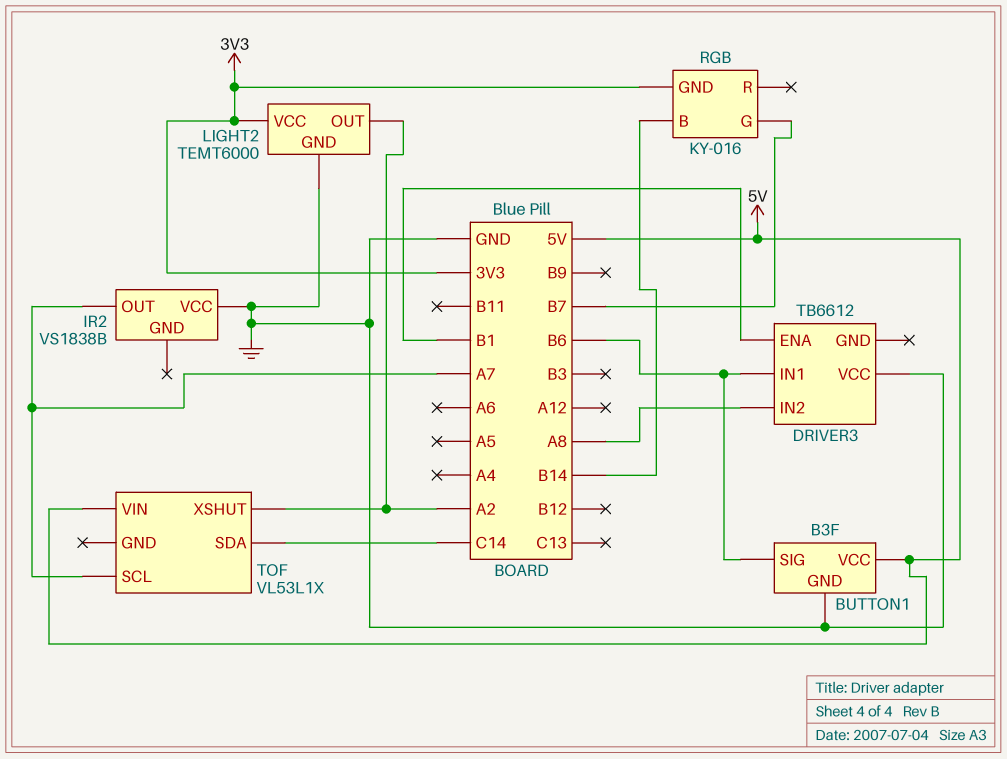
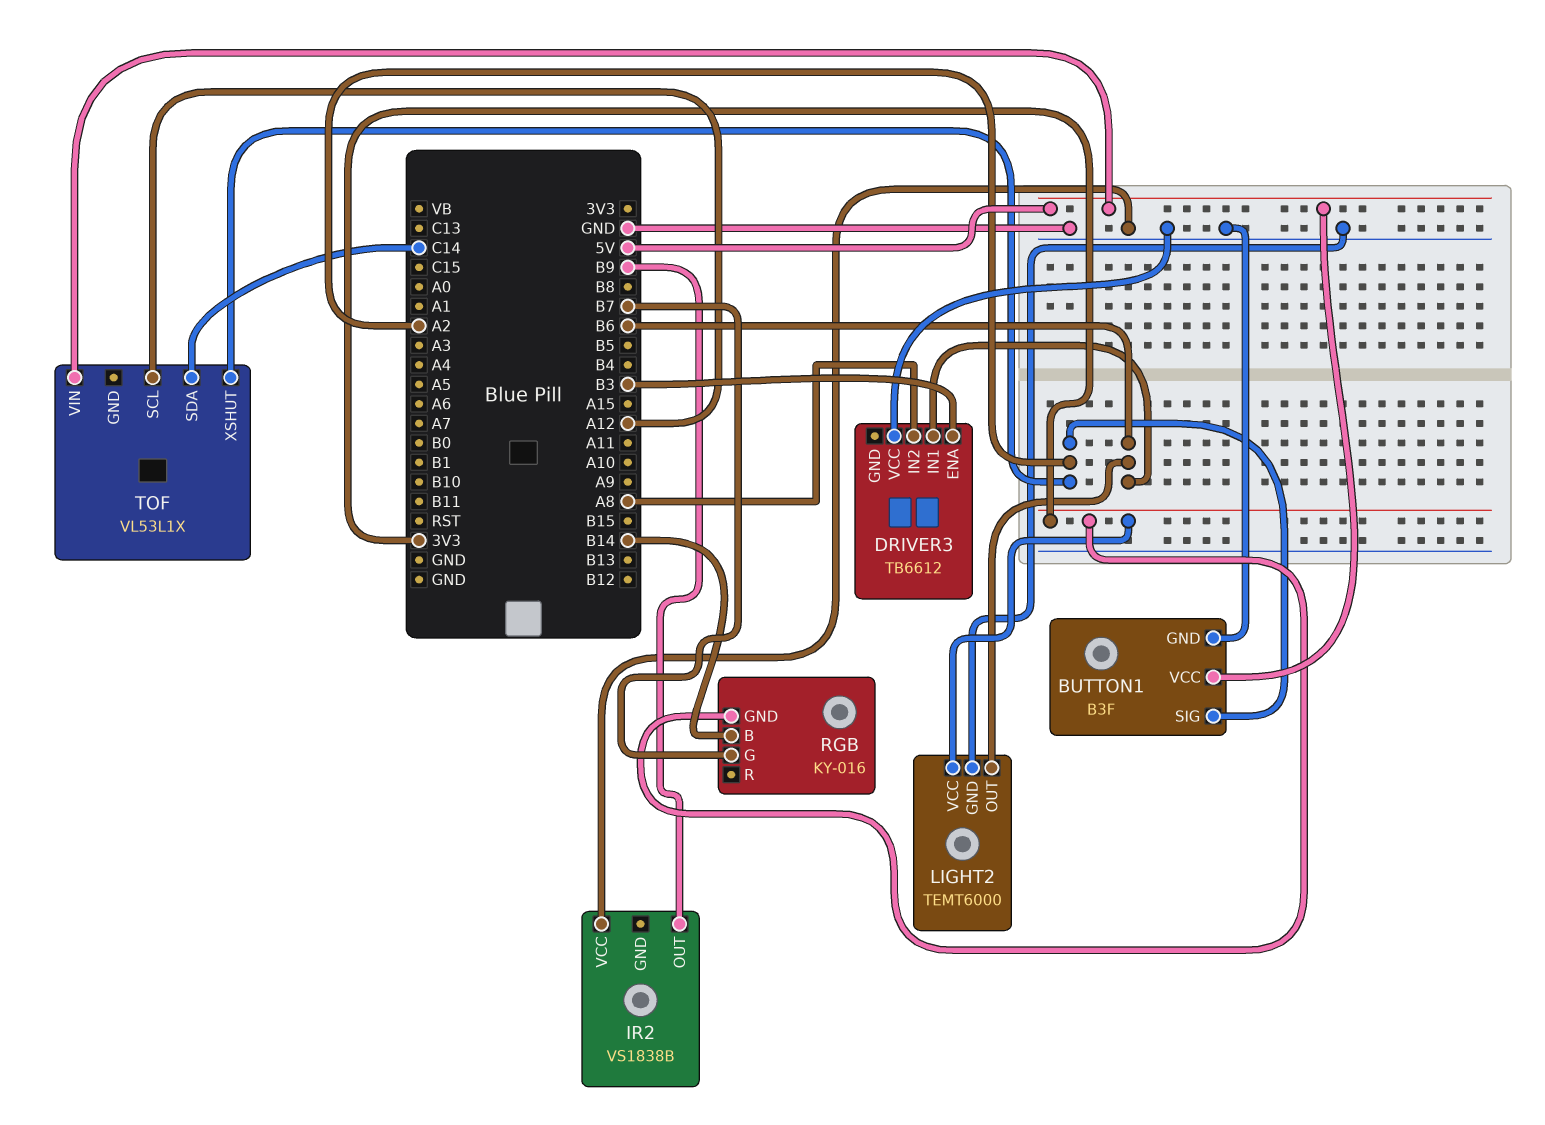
BUTTON1 pin SIG: B6 -> A2
DRIVER3 pin ENA: B1 -> B3
IR2 pin OUT: A7 -> B9
LIGHT2 pin OUT: A2 -> B6
TOF pin SCL: A7 -> A12

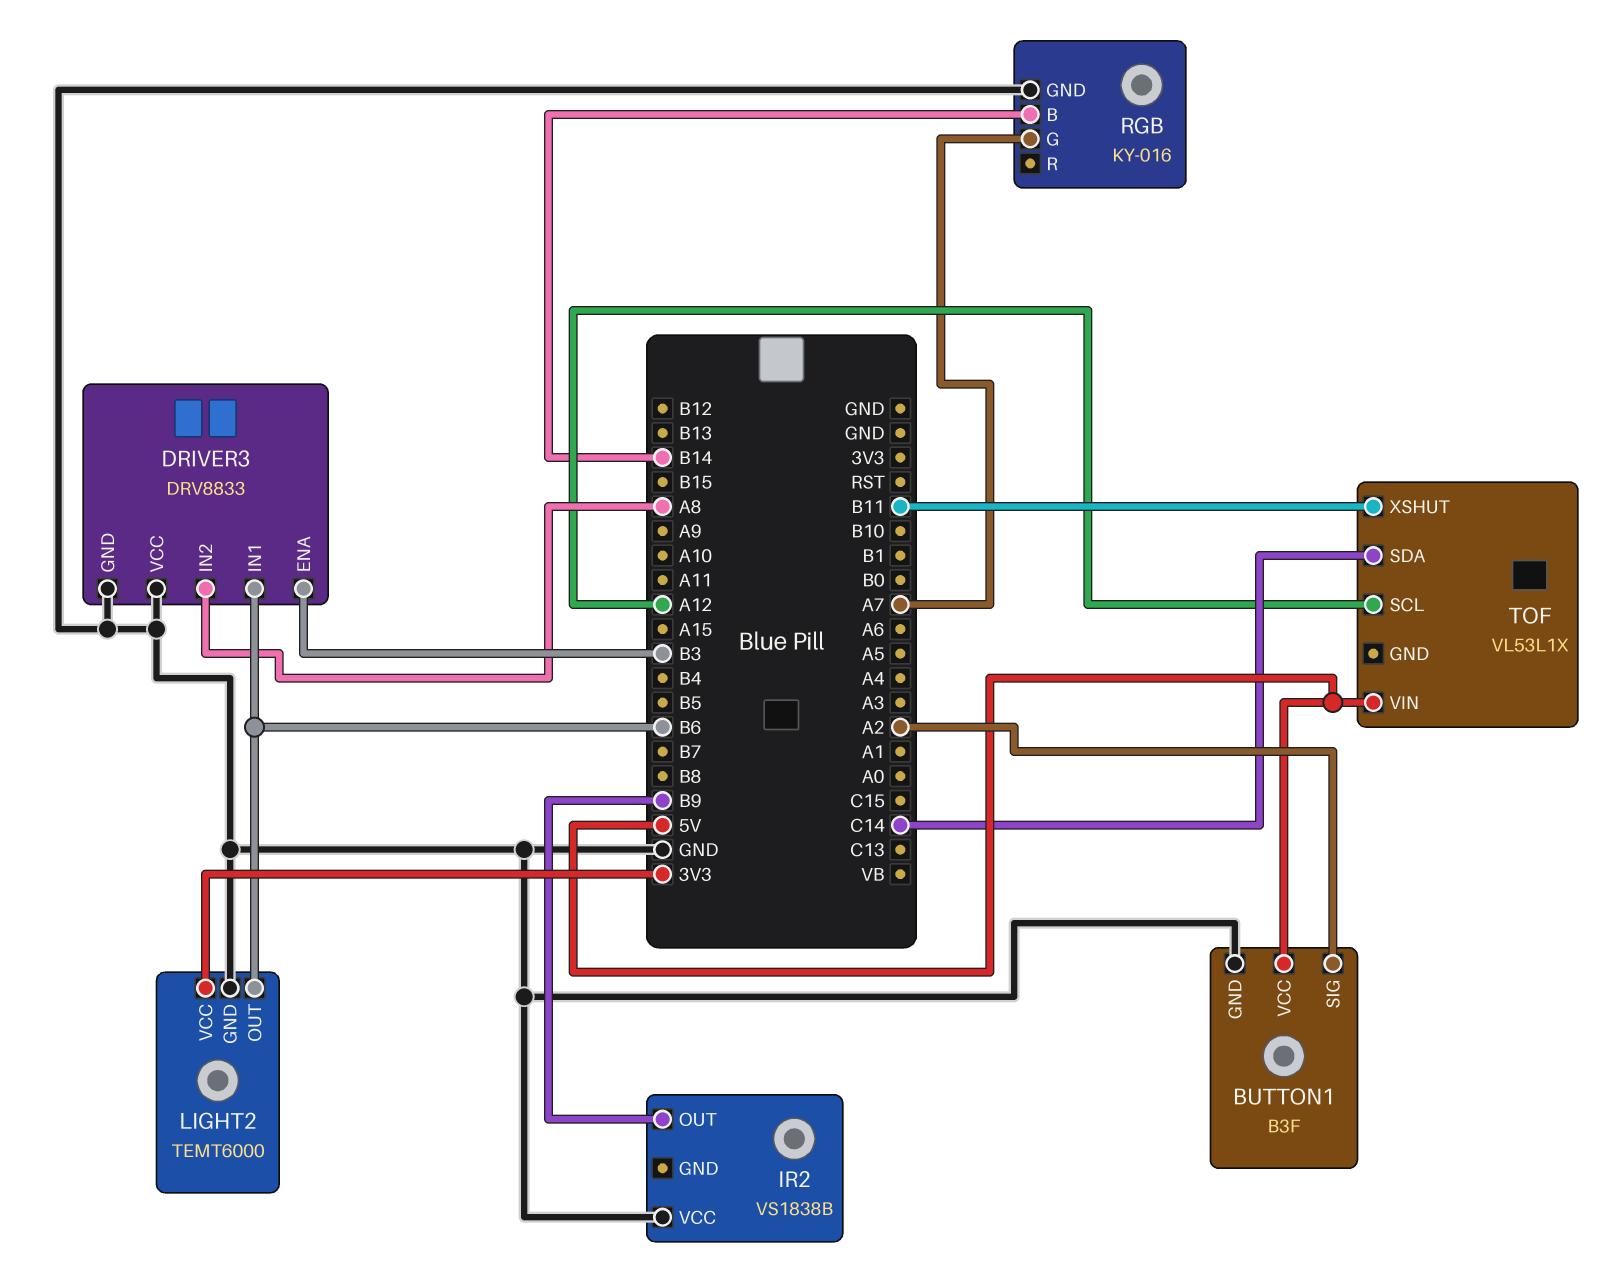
DRIVER3: TB6612 -> DRV8833
DRIVER3 pin GND: none -> GND
RGB pin G: B7 -> A7
RGB pin GND: 3V3 -> GND
TOF pin XSHUT: A2 -> B11

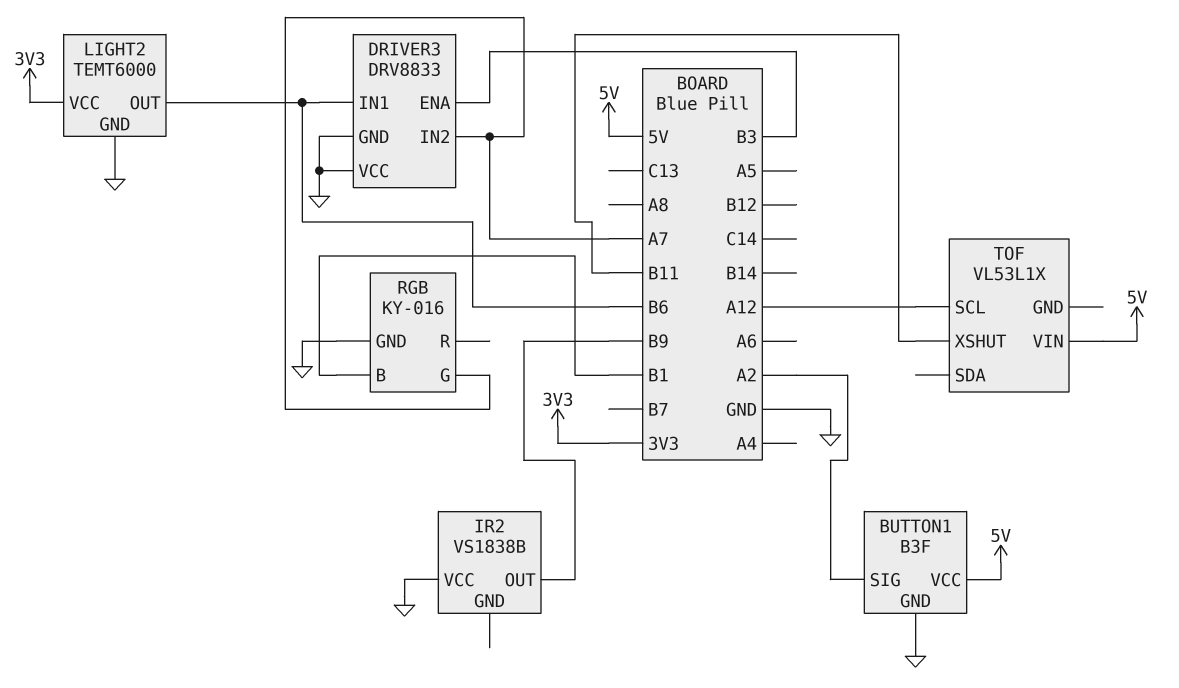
DRIVER3 pin IN2: A8 -> A7
RGB pin B: B14 -> B1
TOF pin SDA: C14 -> none

